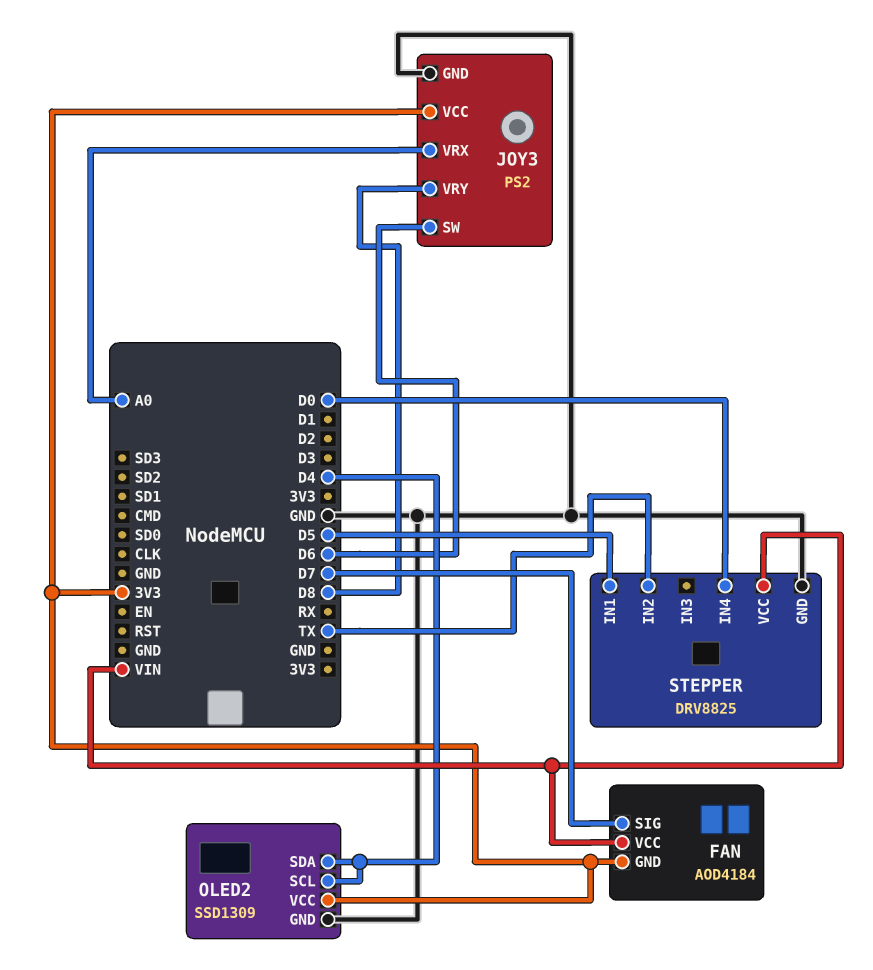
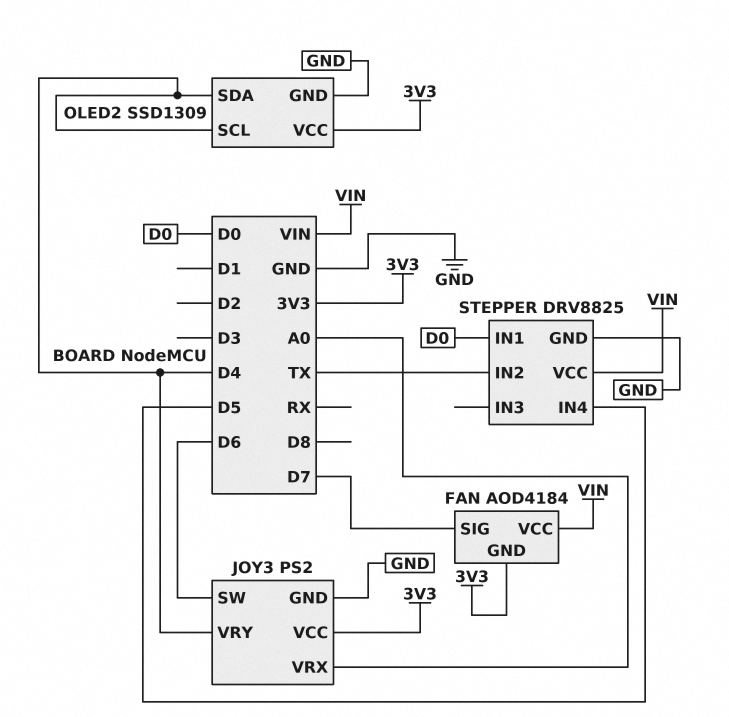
JOY3 pin VRY: D8 -> D4
STEPPER pin IN1: D5 -> D0
STEPPER pin IN4: D0 -> D5

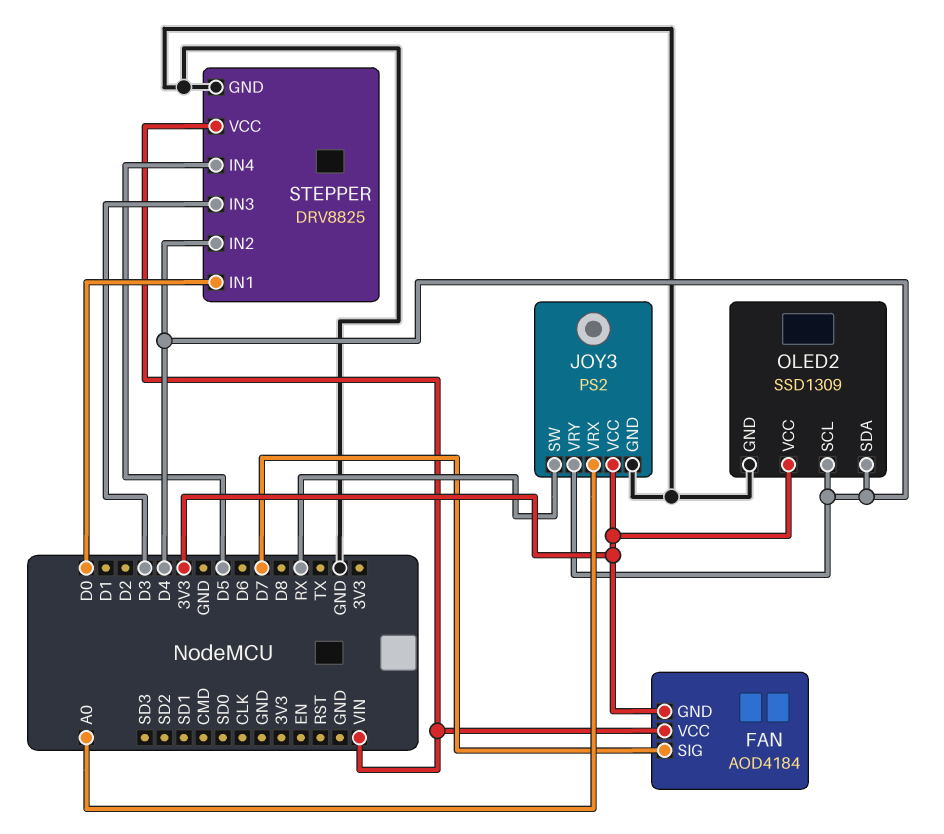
JOY3 pin SW: D6 -> RX
STEPPER pin IN2: TX -> D4
STEPPER pin IN3: none -> D3

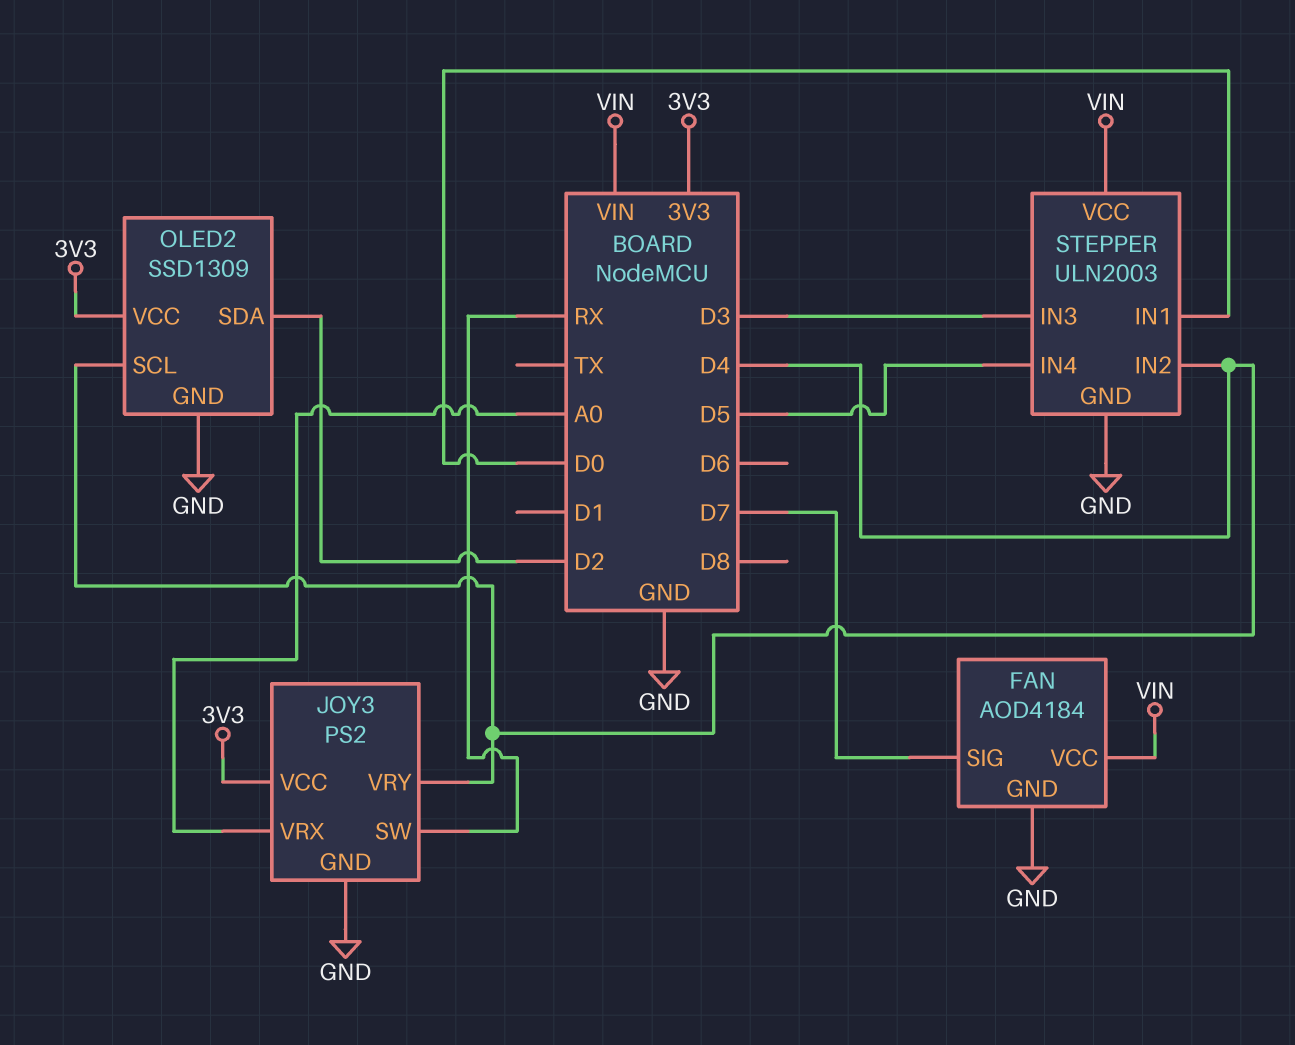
FAN pin GND: 3V3 -> GND
OLED2 pin SDA: D4 -> D2
STEPPER: DRV8825 -> ULN2003

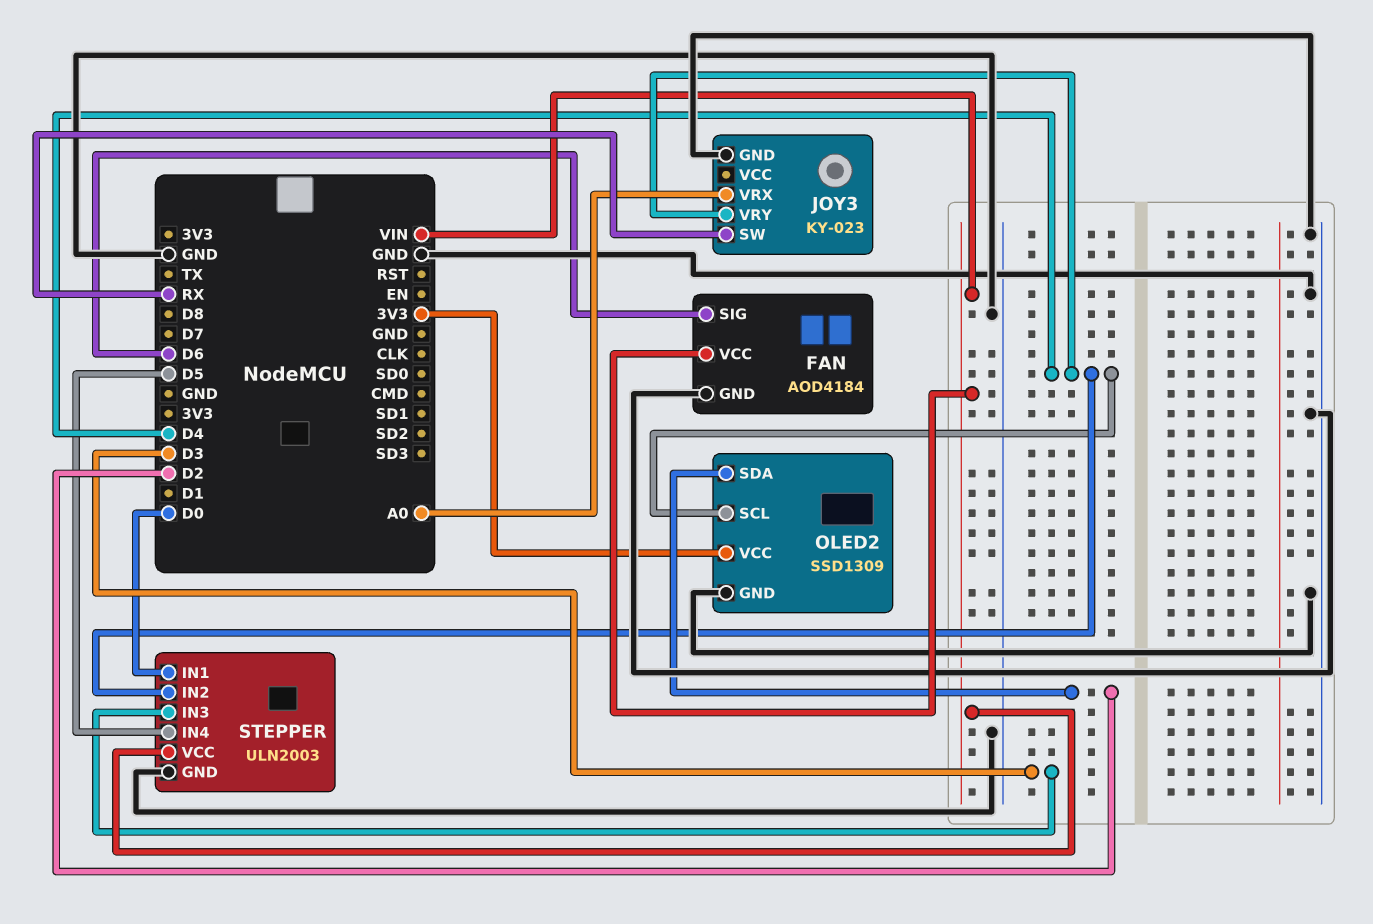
FAN pin SIG: D7 -> D6
JOY3: PS2 -> KY-023
JOY3 pin VCC: 3V3 -> none

